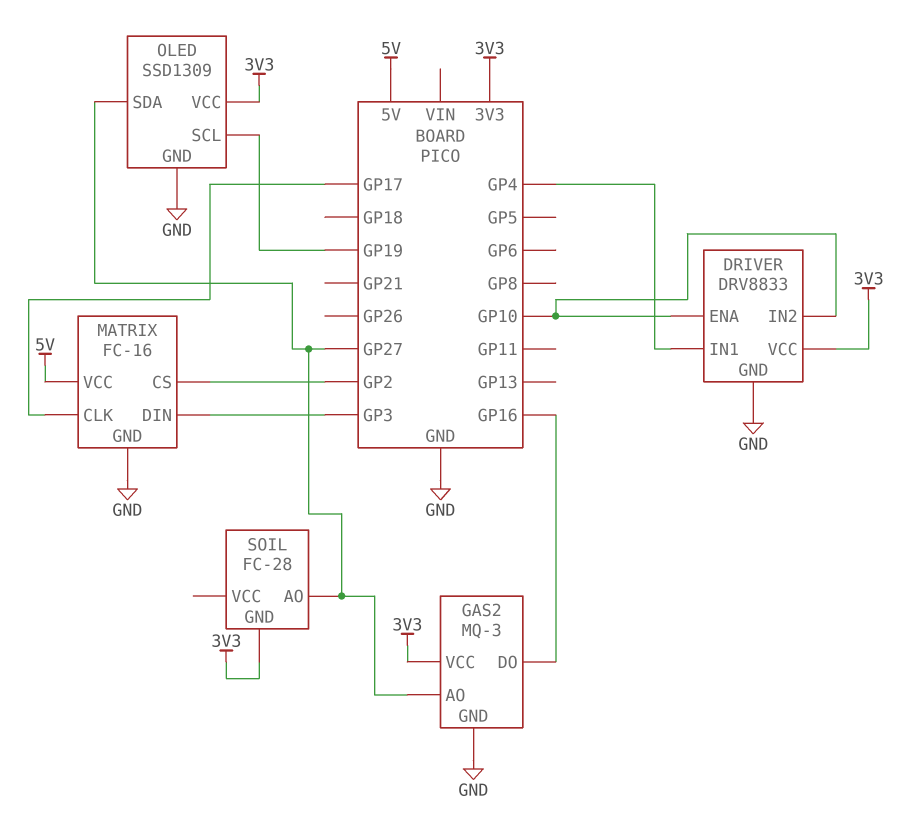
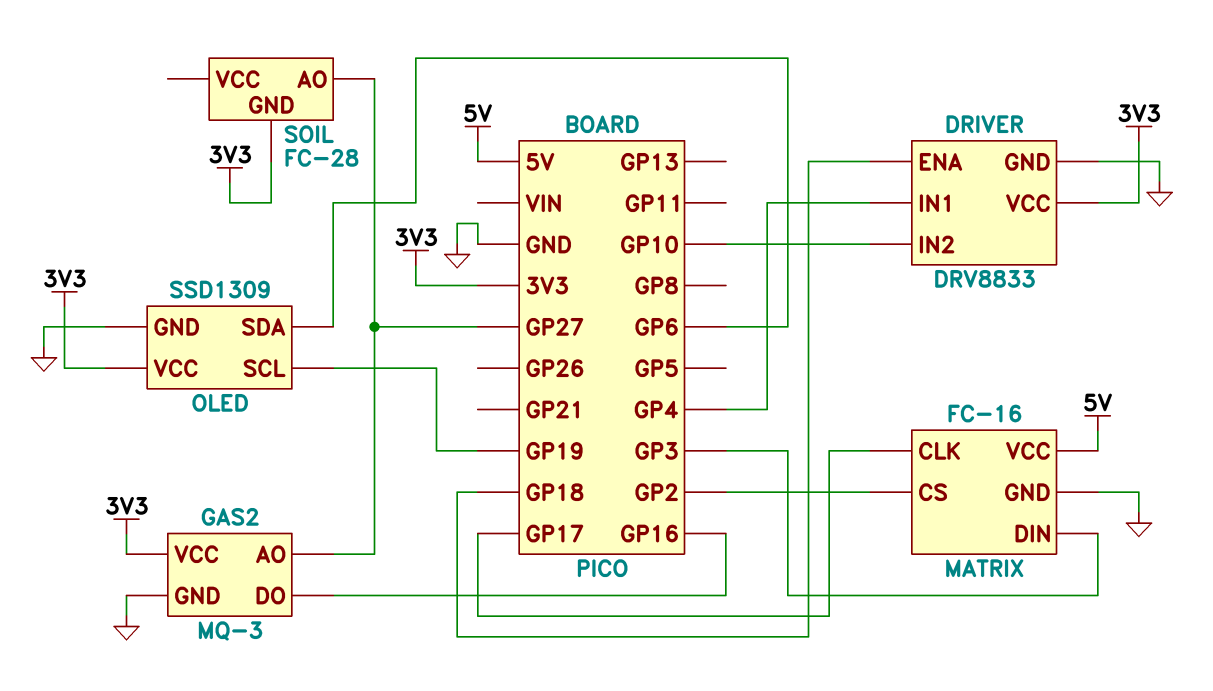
DRIVER pin ENA: GP10 -> GP18
OLED pin SDA: GP27 -> GP6

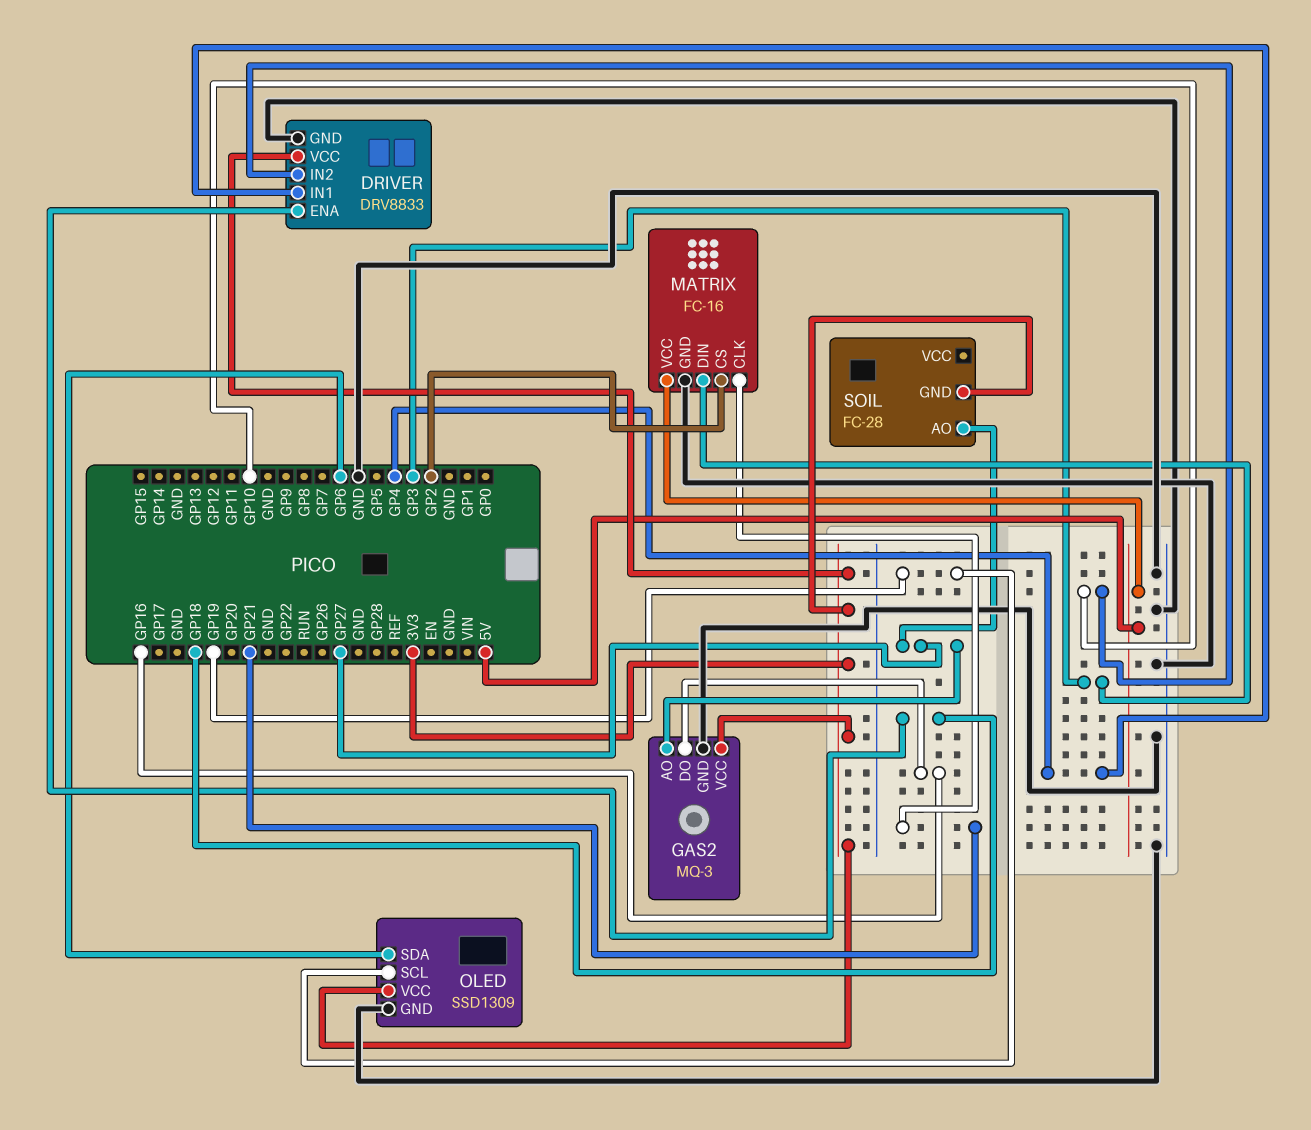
MATRIX pin CLK: GP17 -> GP21

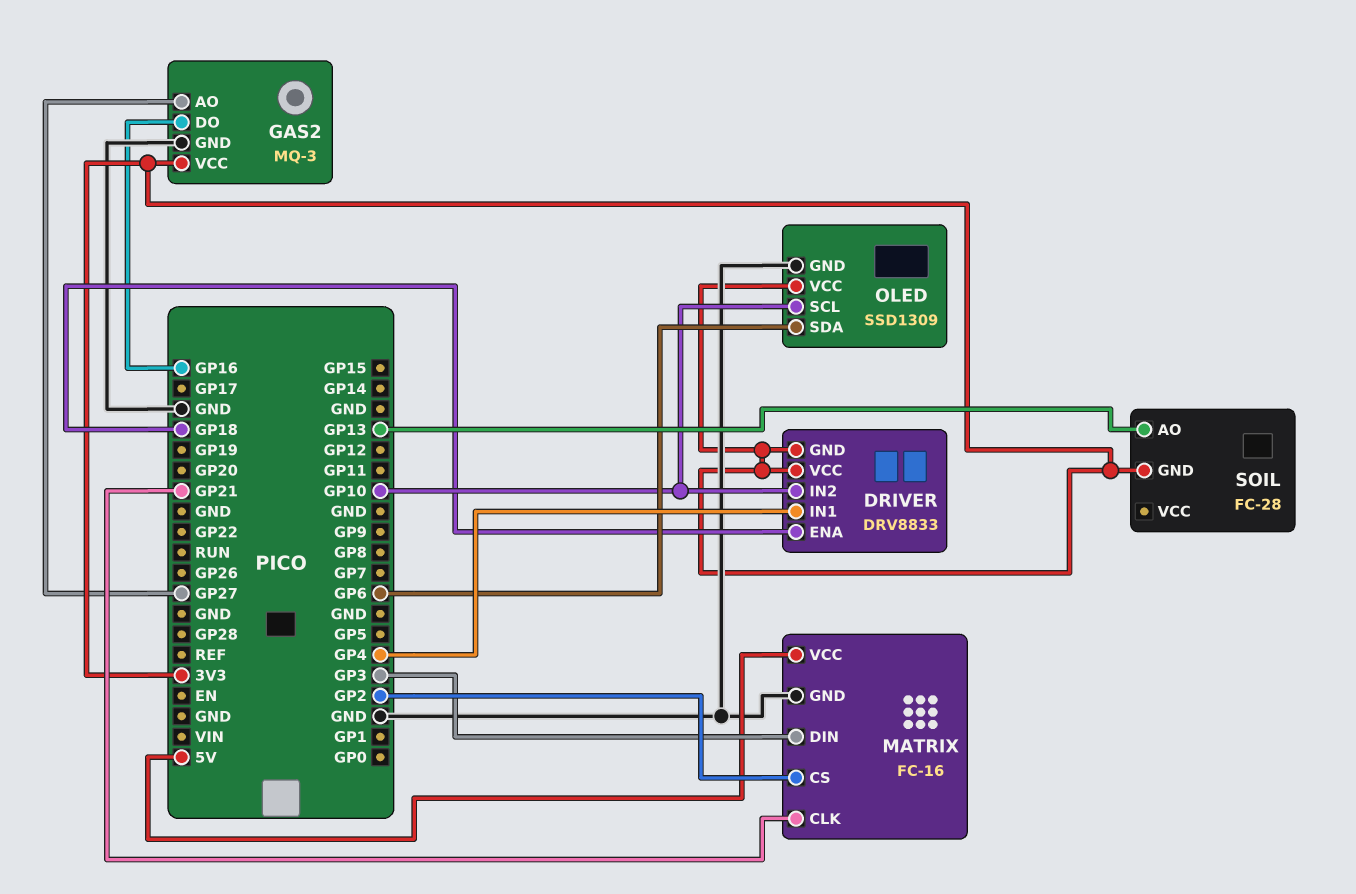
DRIVER pin GND: GND -> 3V3
OLED pin SCL: GP19 -> GP10
SOIL pin AO: GP27 -> GP13

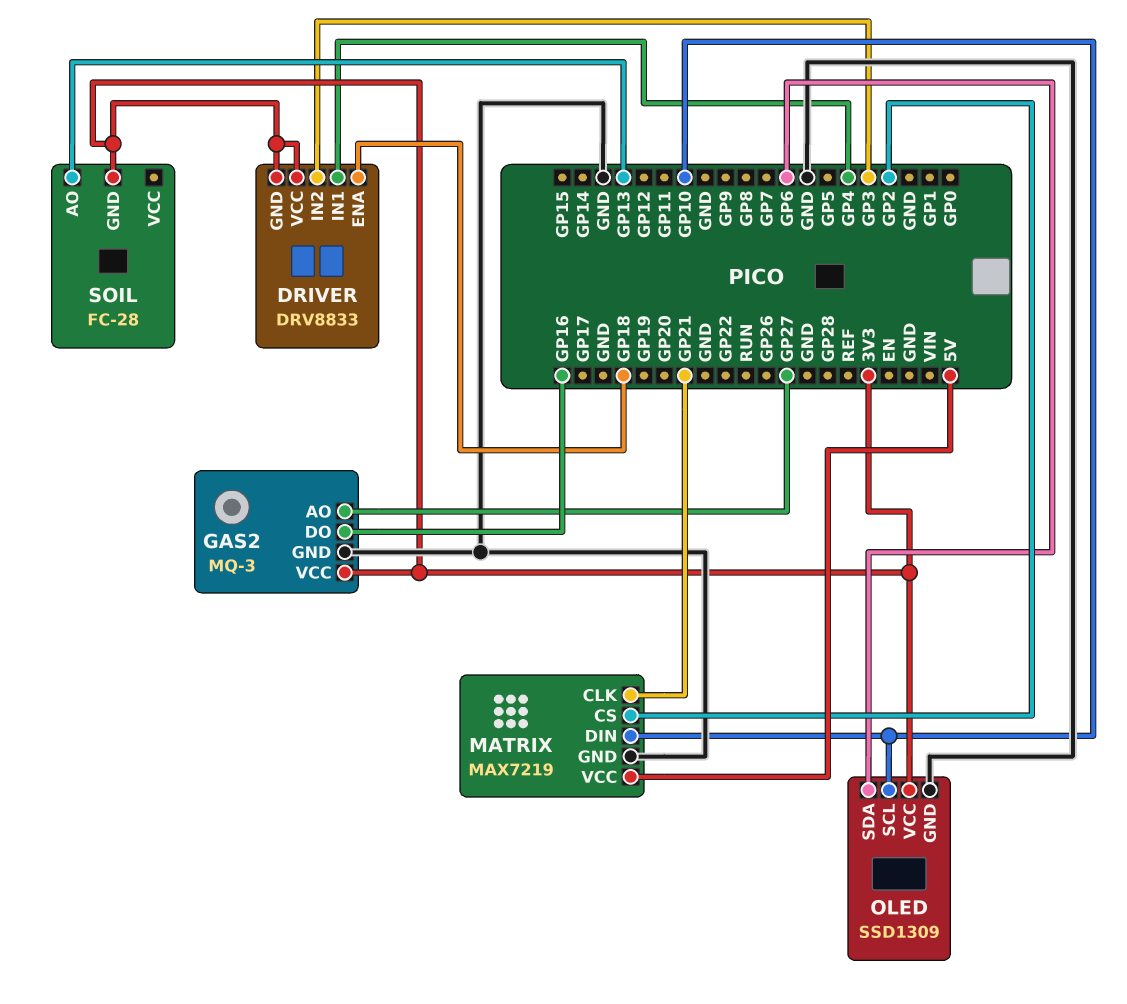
DRIVER pin IN2: GP10 -> GP3
MATRIX: FC-16 -> MAX7219
MATRIX pin DIN: GP3 -> GP10

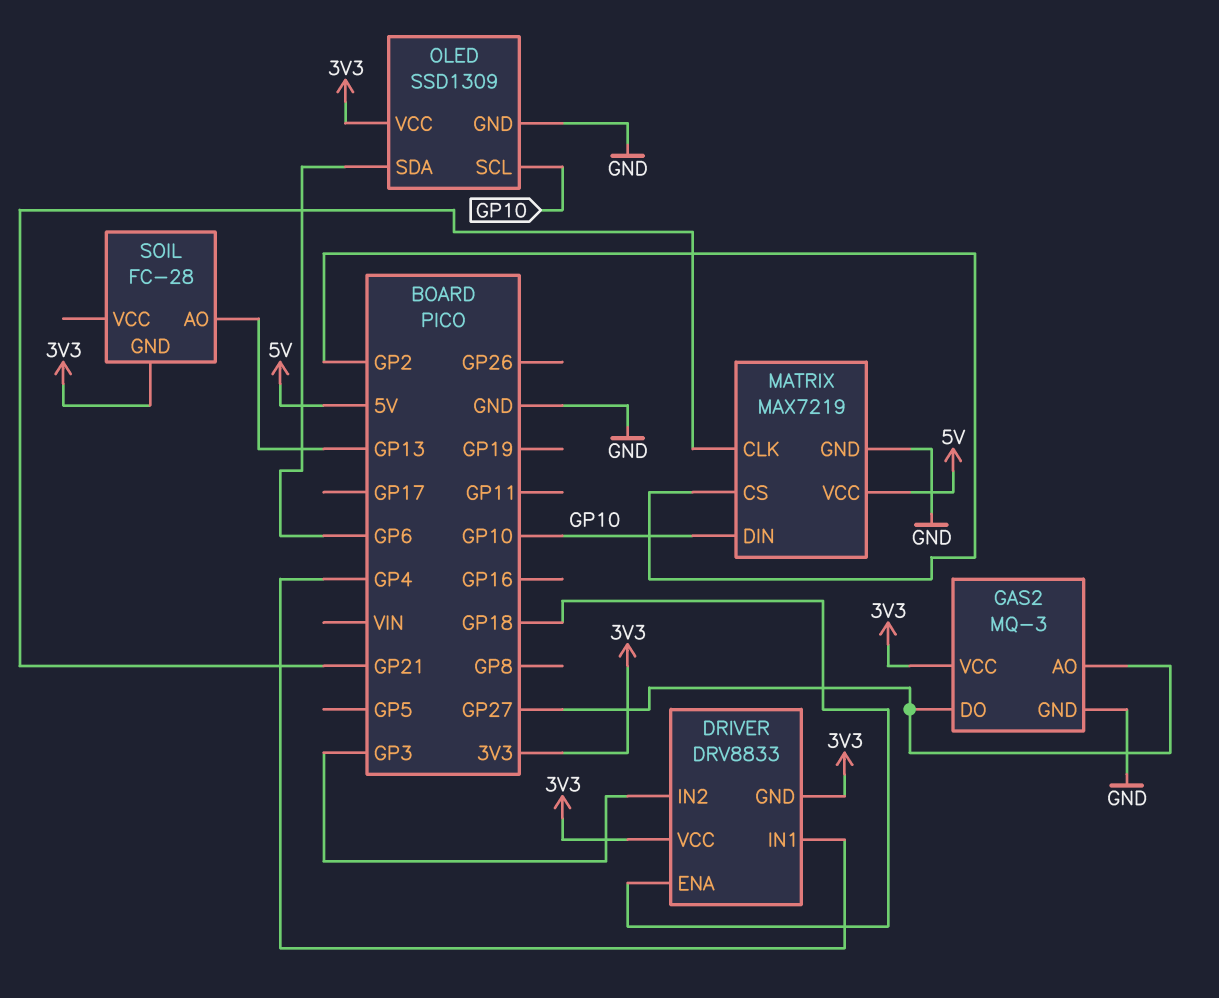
GAS2 pin DO: GP16 -> GP27

